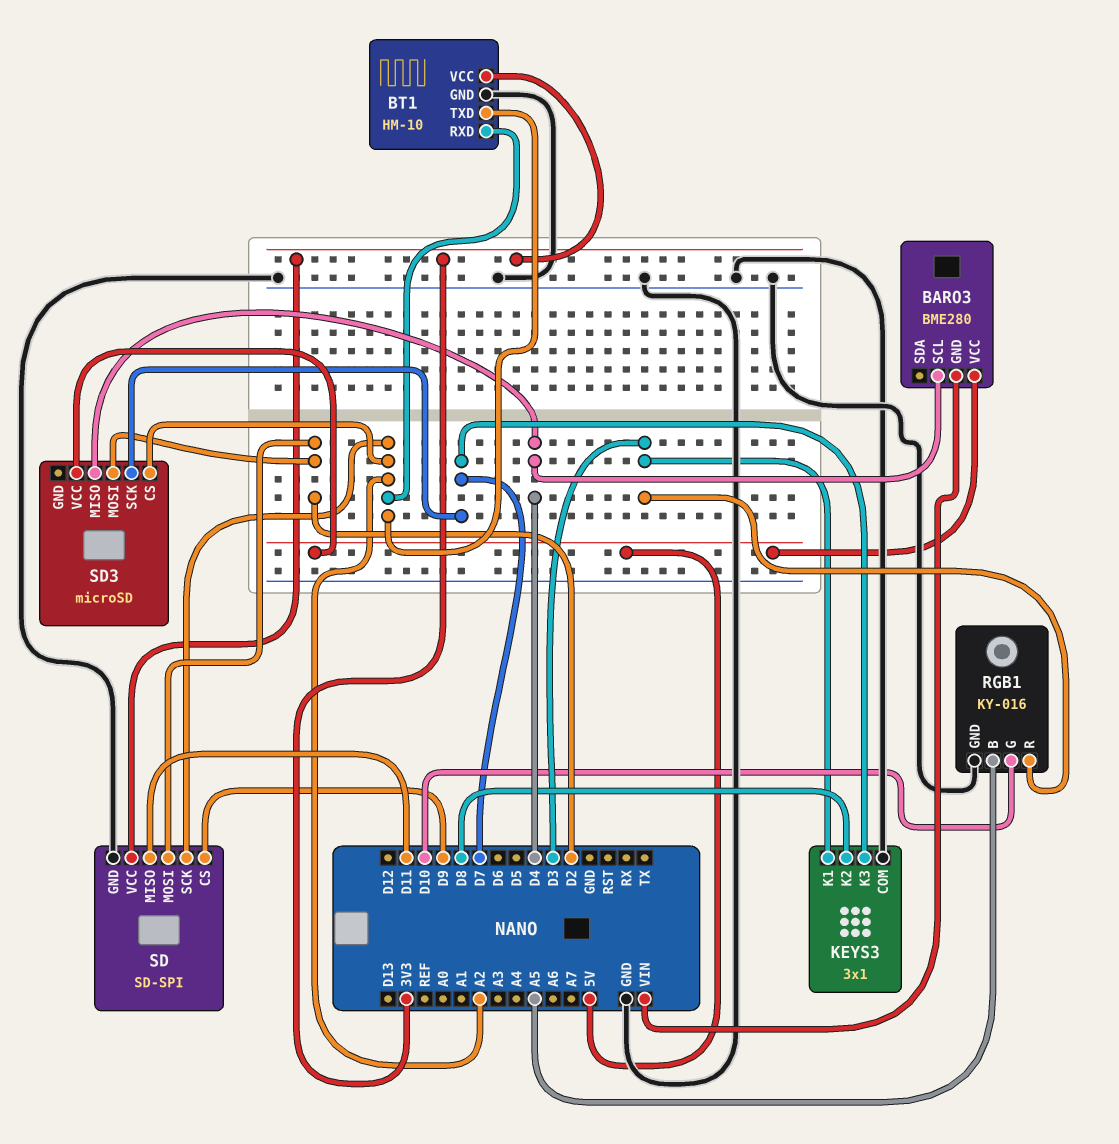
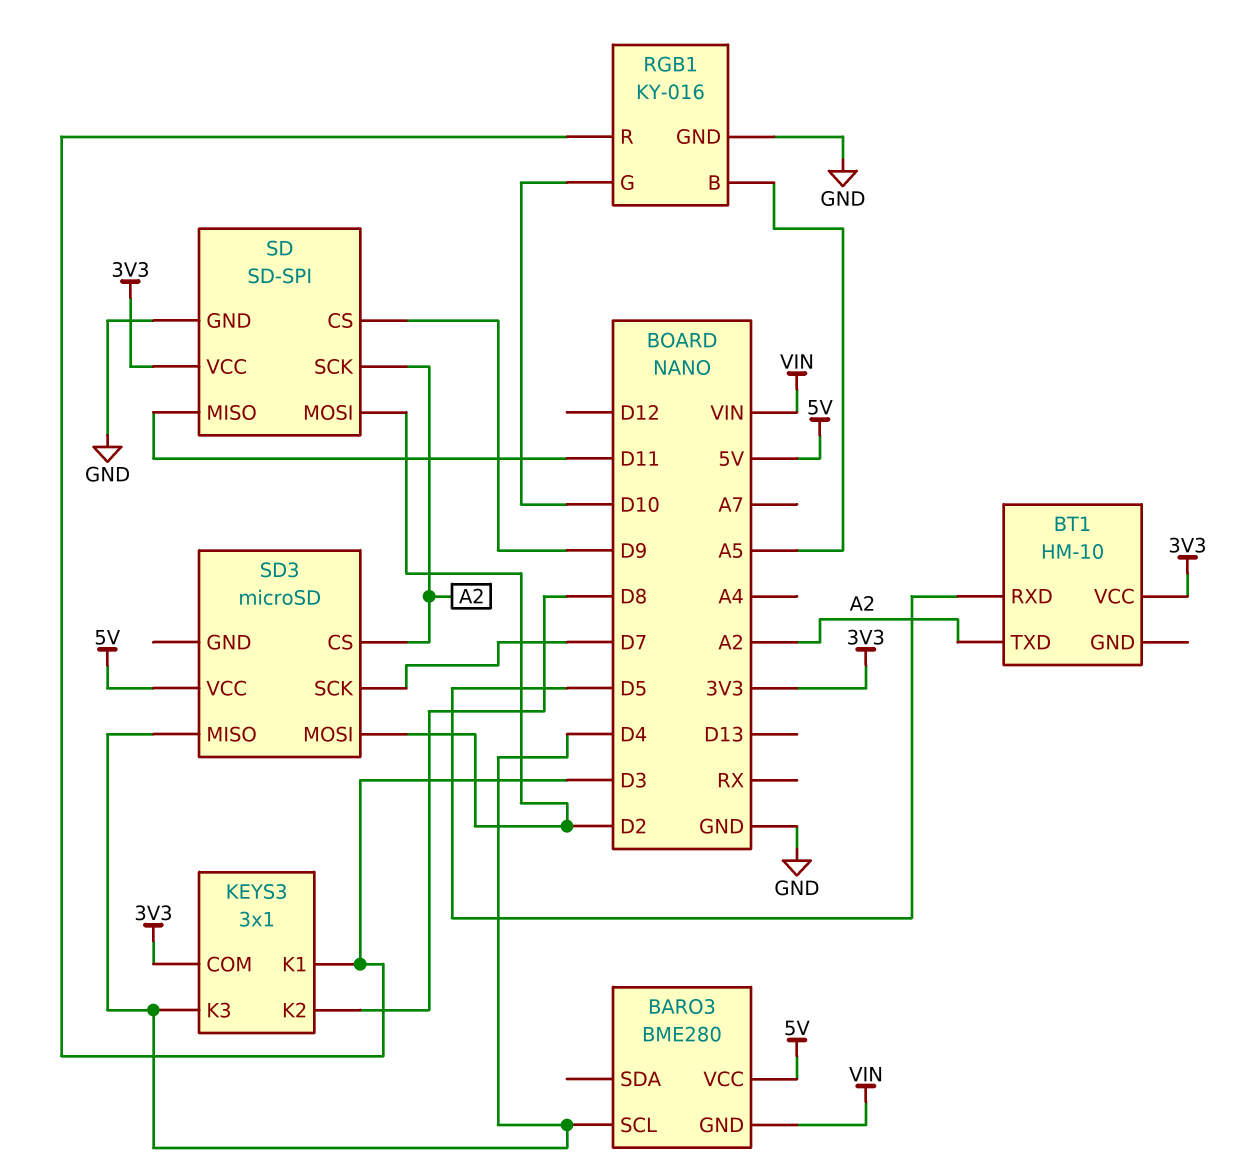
BT1 pin GND: GND -> none
BT1 pin RXD: A2 -> D5
KEYS3 pin COM: GND -> 3V3
KEYS3 pin K3: D7 -> D4

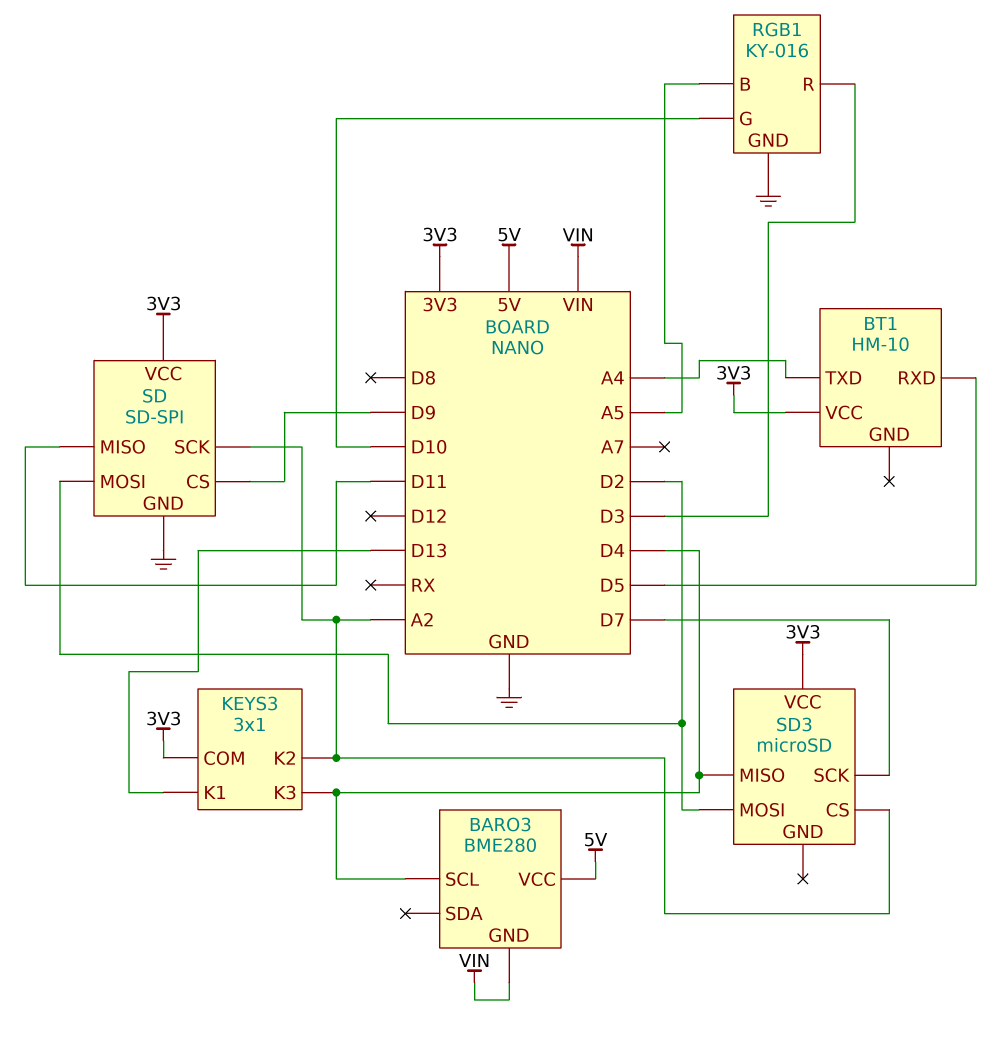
BT1 pin TXD: A2 -> A4
KEYS3 pin K1: D3 -> D13
KEYS3 pin K2: D8 -> A2
SD3 pin VCC: 5V -> 3V3

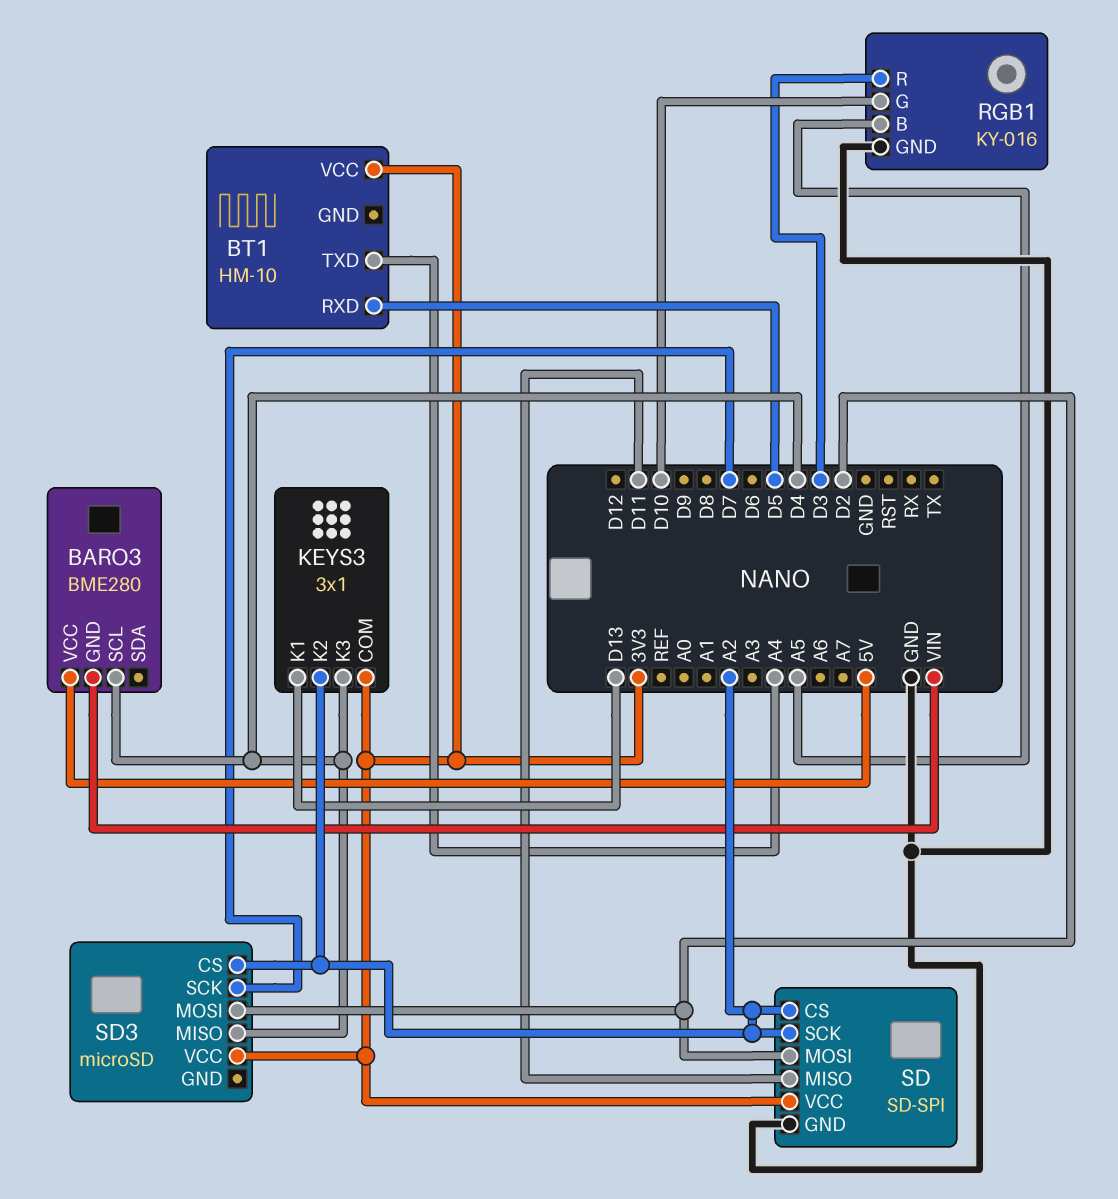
SD pin CS: D9 -> A2

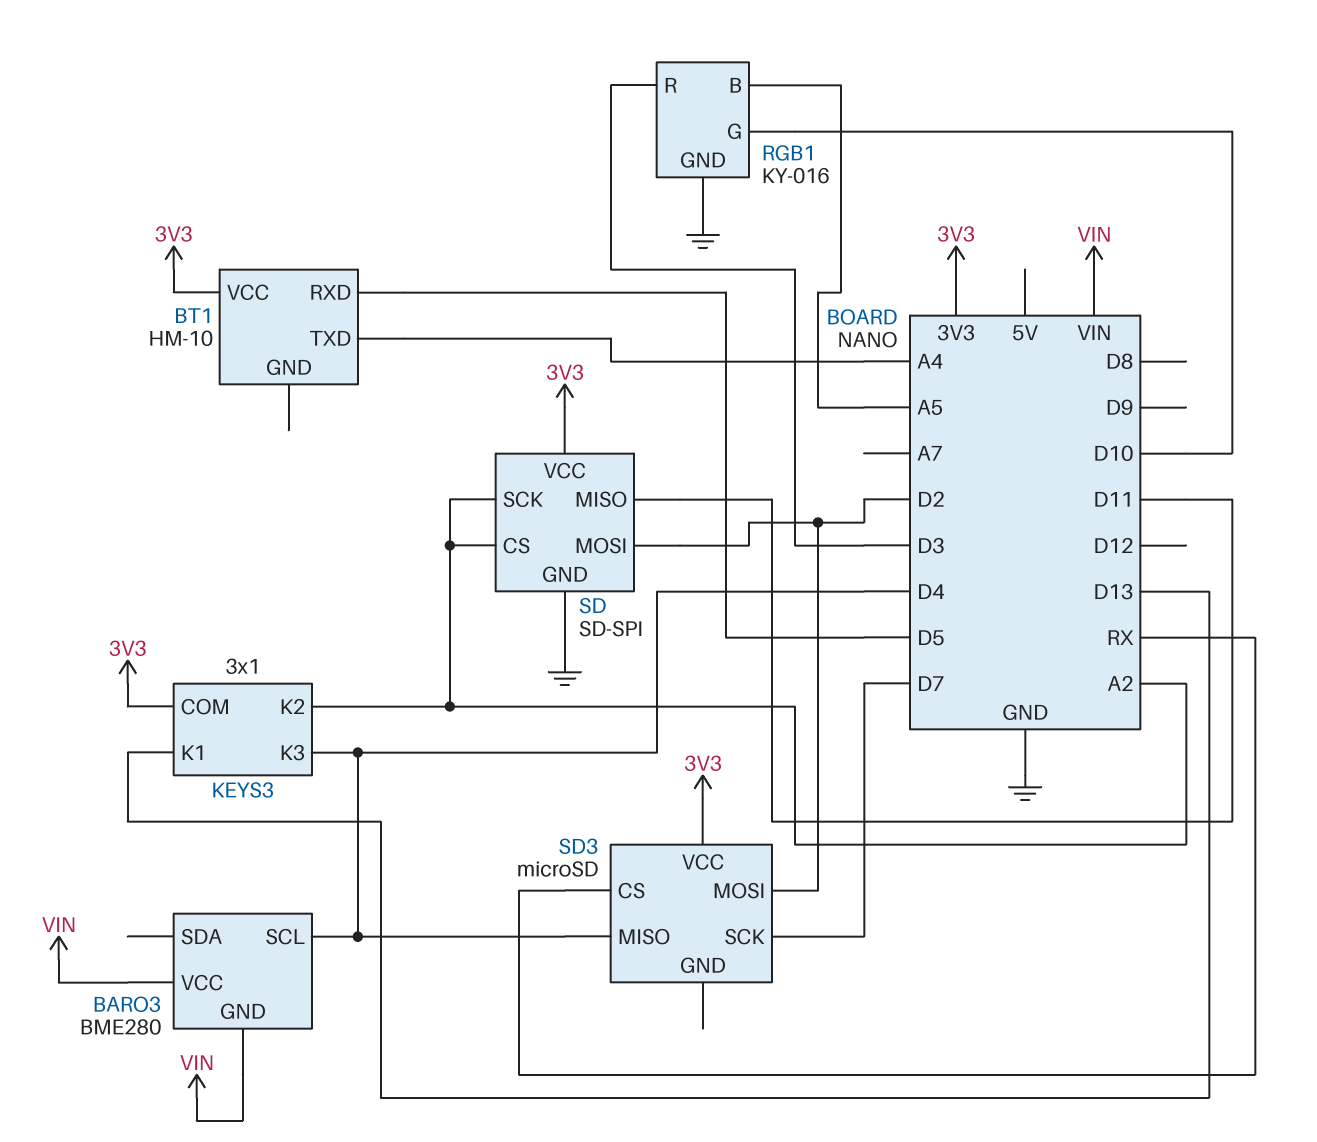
BARO3 pin VCC: 5V -> VIN
SD3 pin CS: A2 -> RX

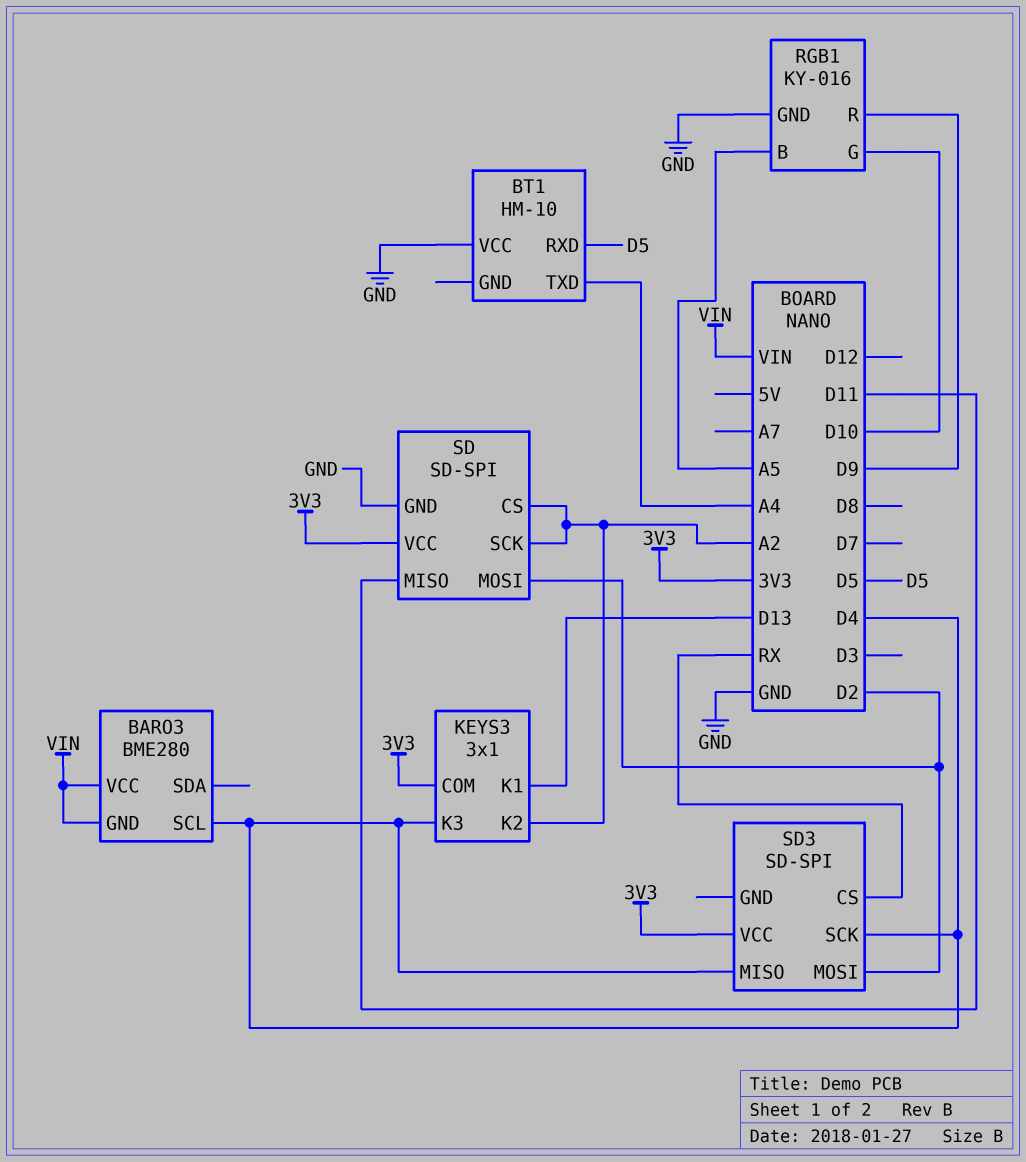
BT1 pin VCC: 3V3 -> GND
RGB1 pin R: D3 -> D9
SD3: microSD -> SD-SPI
SD3 pin SCK: D7 -> D4

